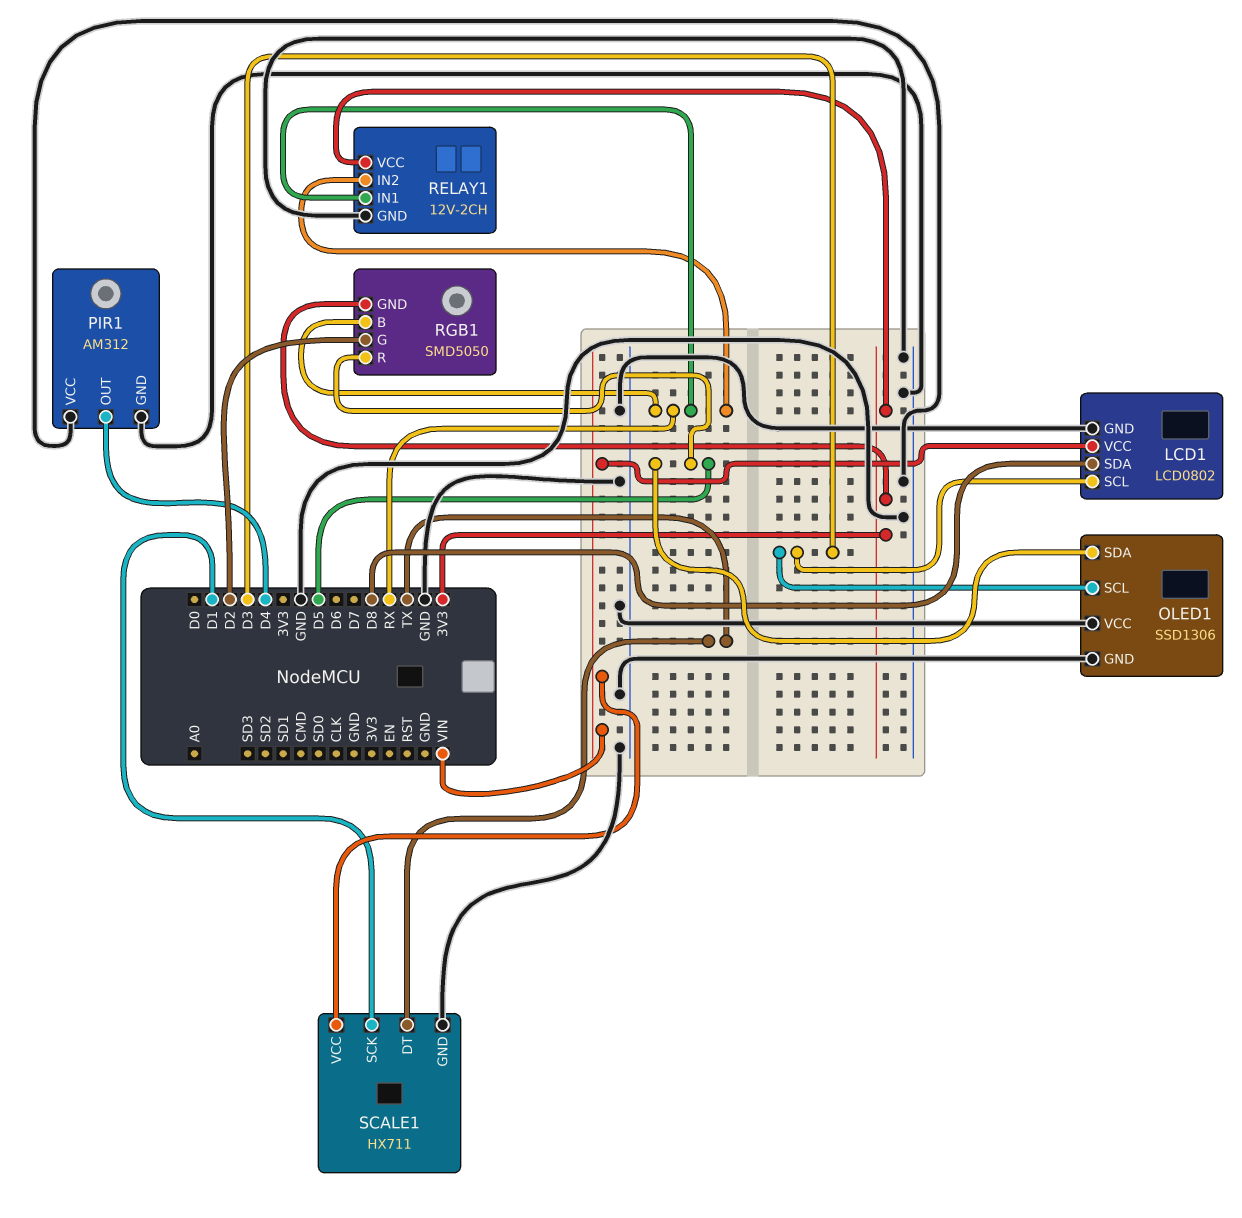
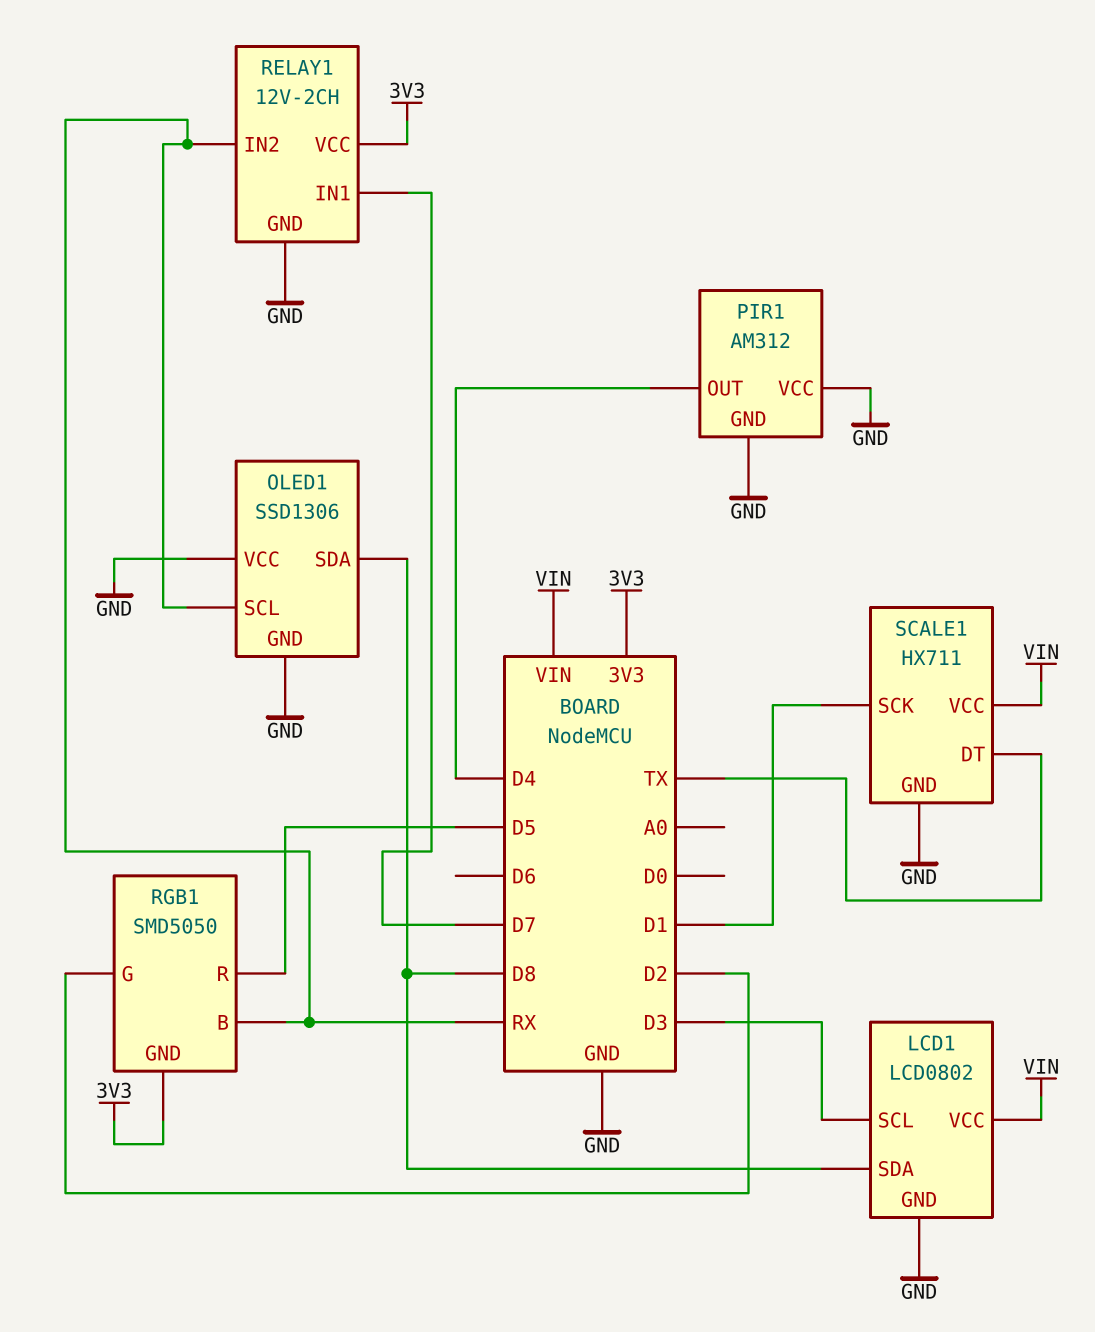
OLED1 pin SCL: D3 -> RX
OLED1 pin SDA: D5 -> D8
RELAY1 pin IN1: RX -> D7

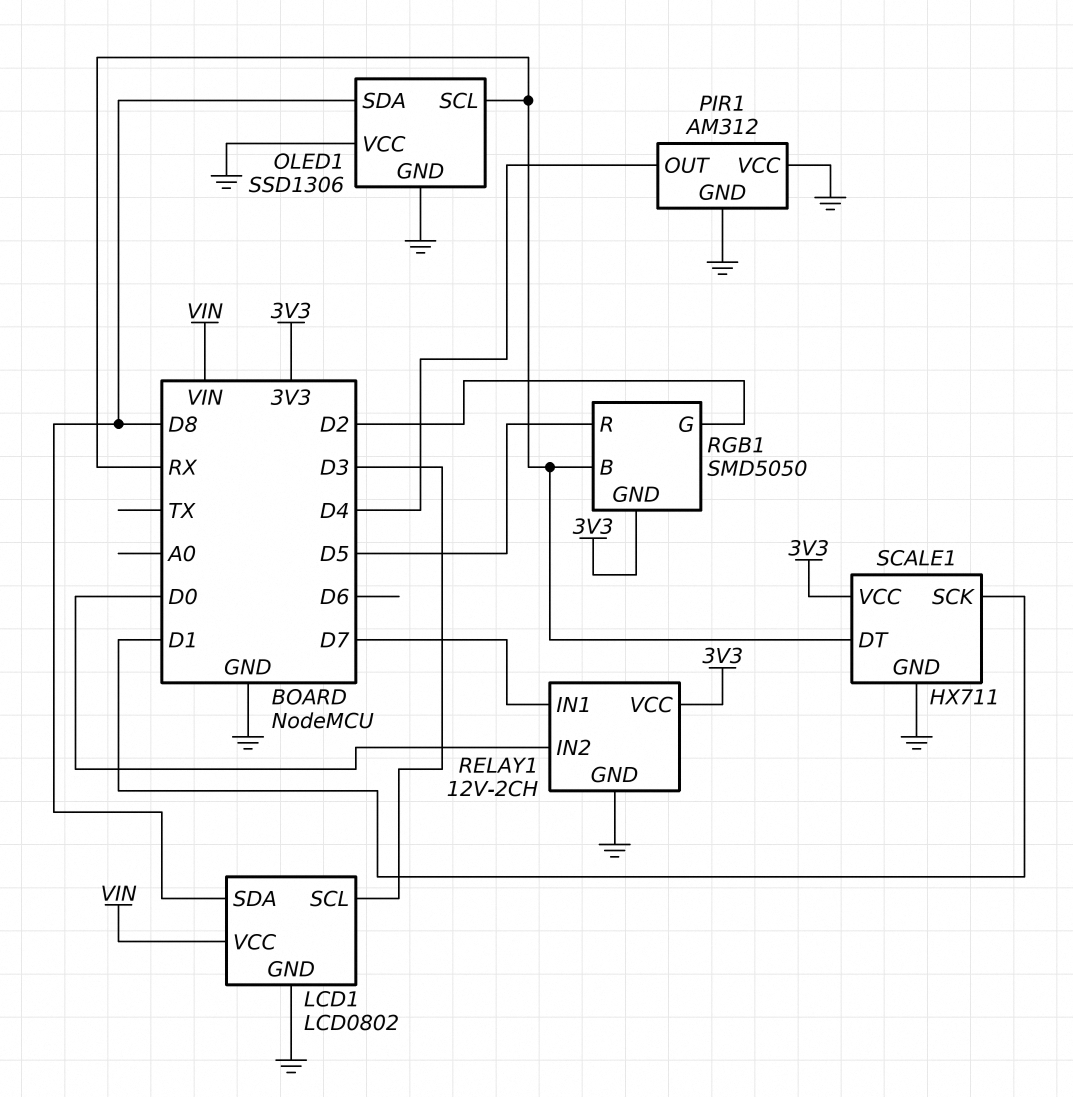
RELAY1 pin IN2: RX -> D0
SCALE1 pin DT: TX -> RX
SCALE1 pin VCC: VIN -> 3V3

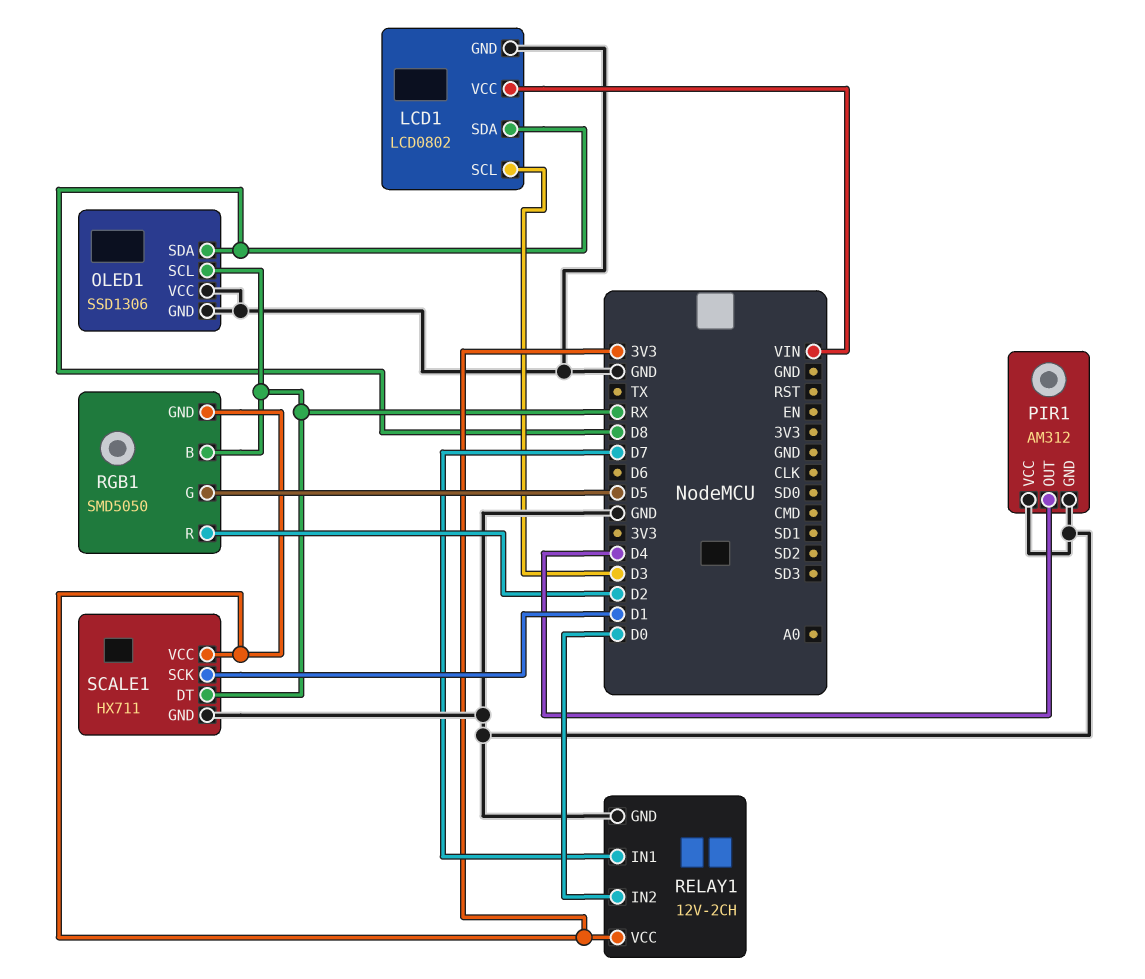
RGB1 pin G: D2 -> D5
RGB1 pin R: D5 -> D2

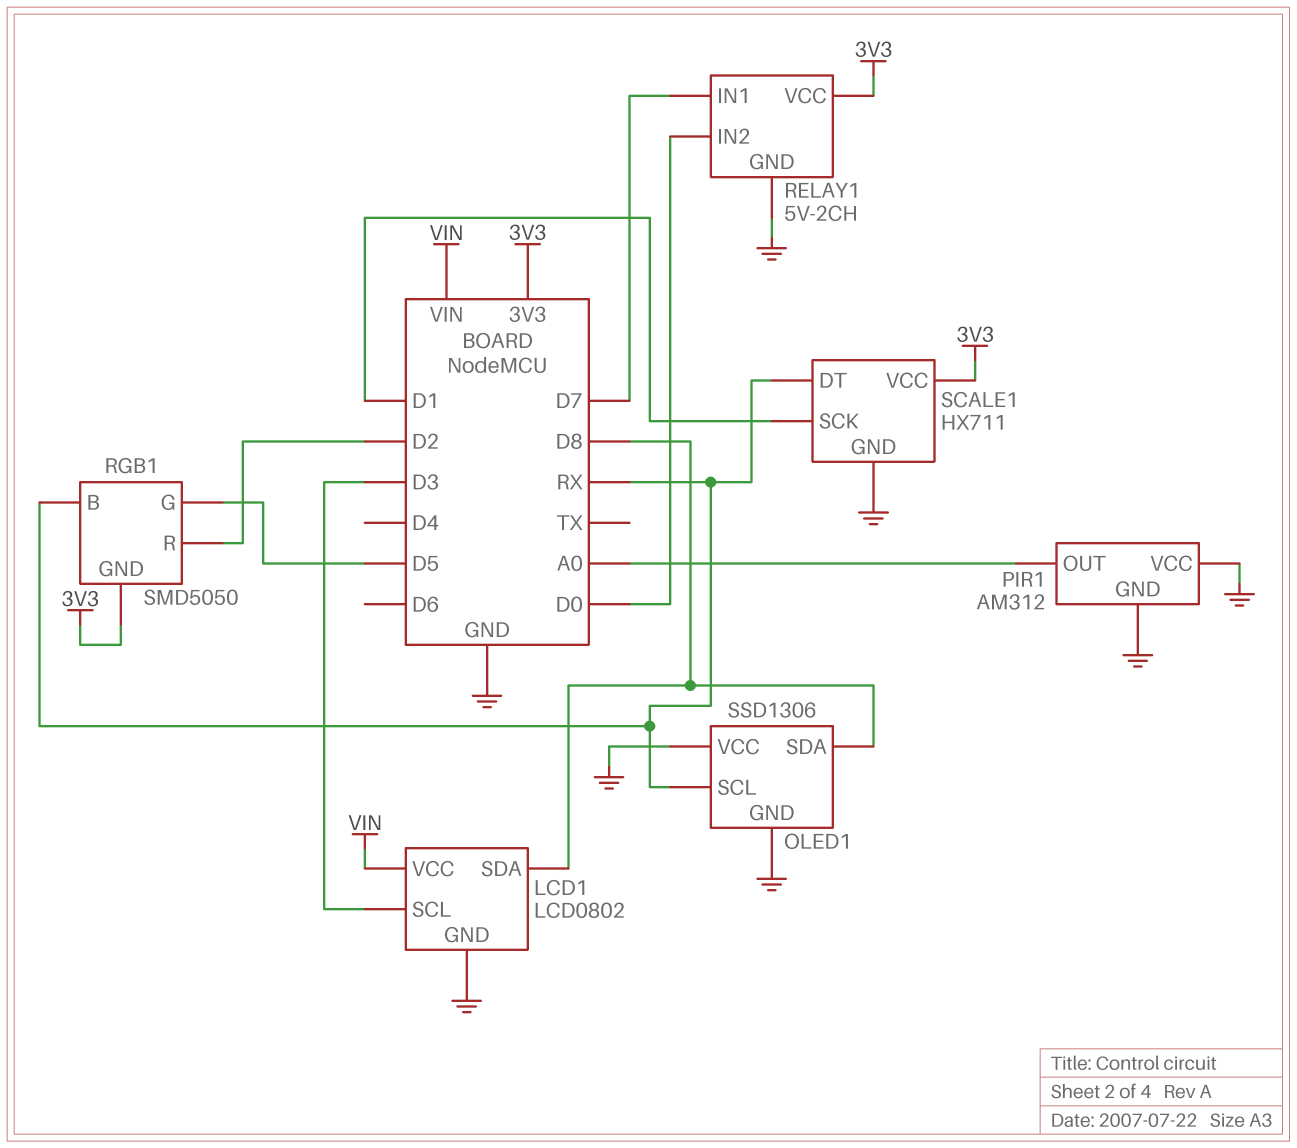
PIR1 pin OUT: D4 -> A0
RELAY1: 12V-2CH -> 5V-2CH

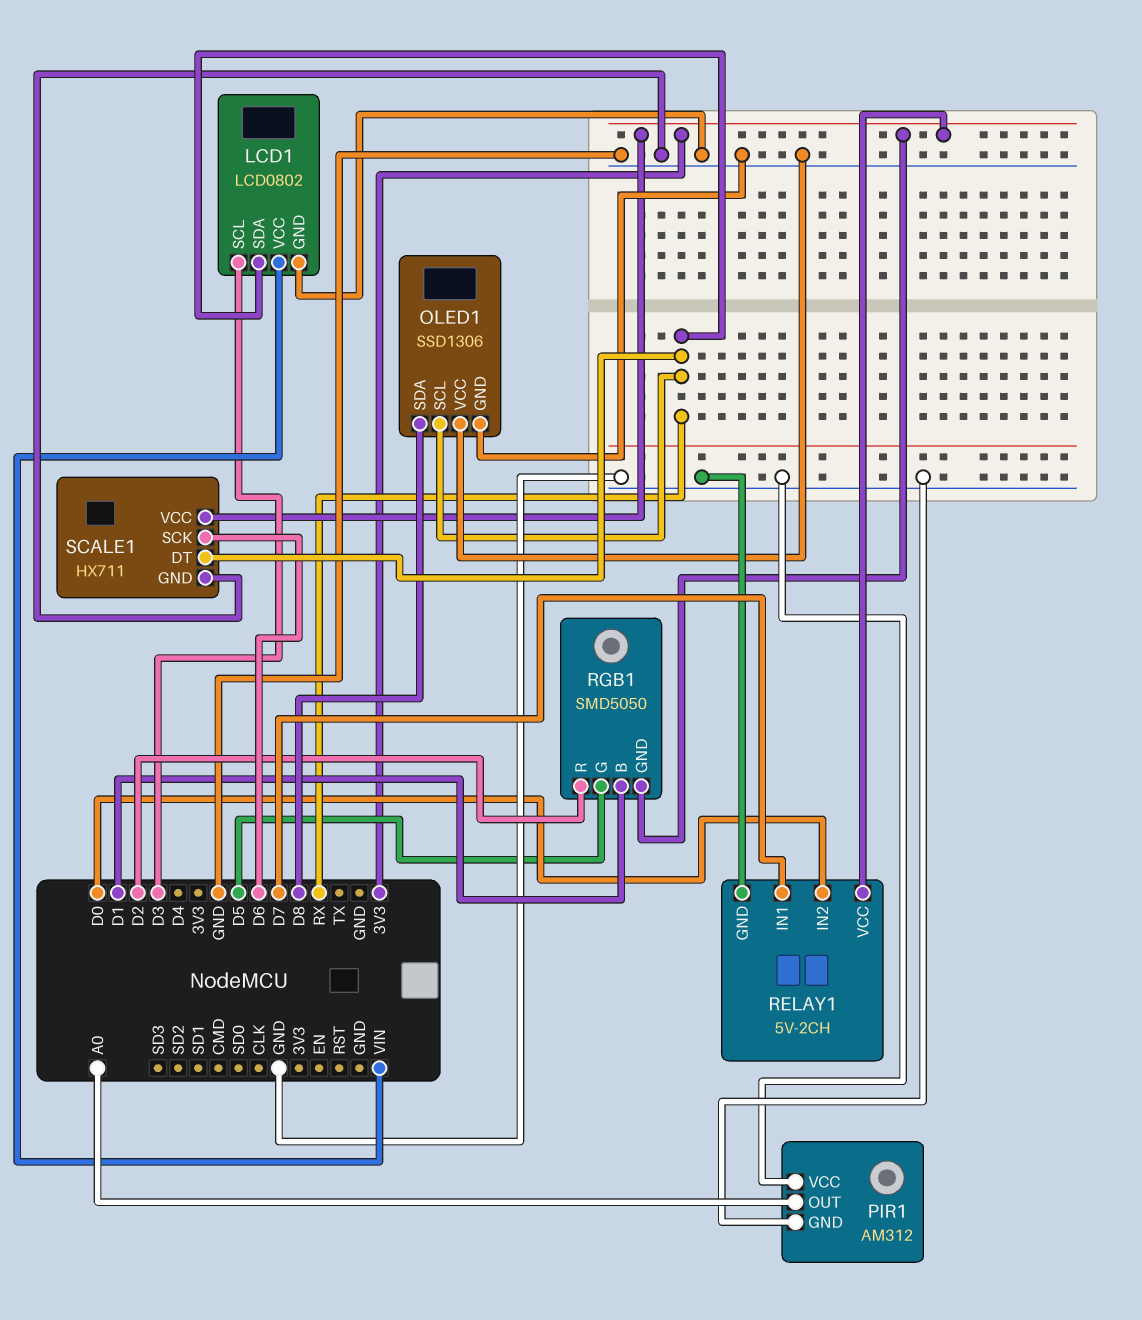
LCD1 pin SDA: D8 -> RX
RGB1 pin B: RX -> D1
SCALE1 pin SCK: D1 -> D6

